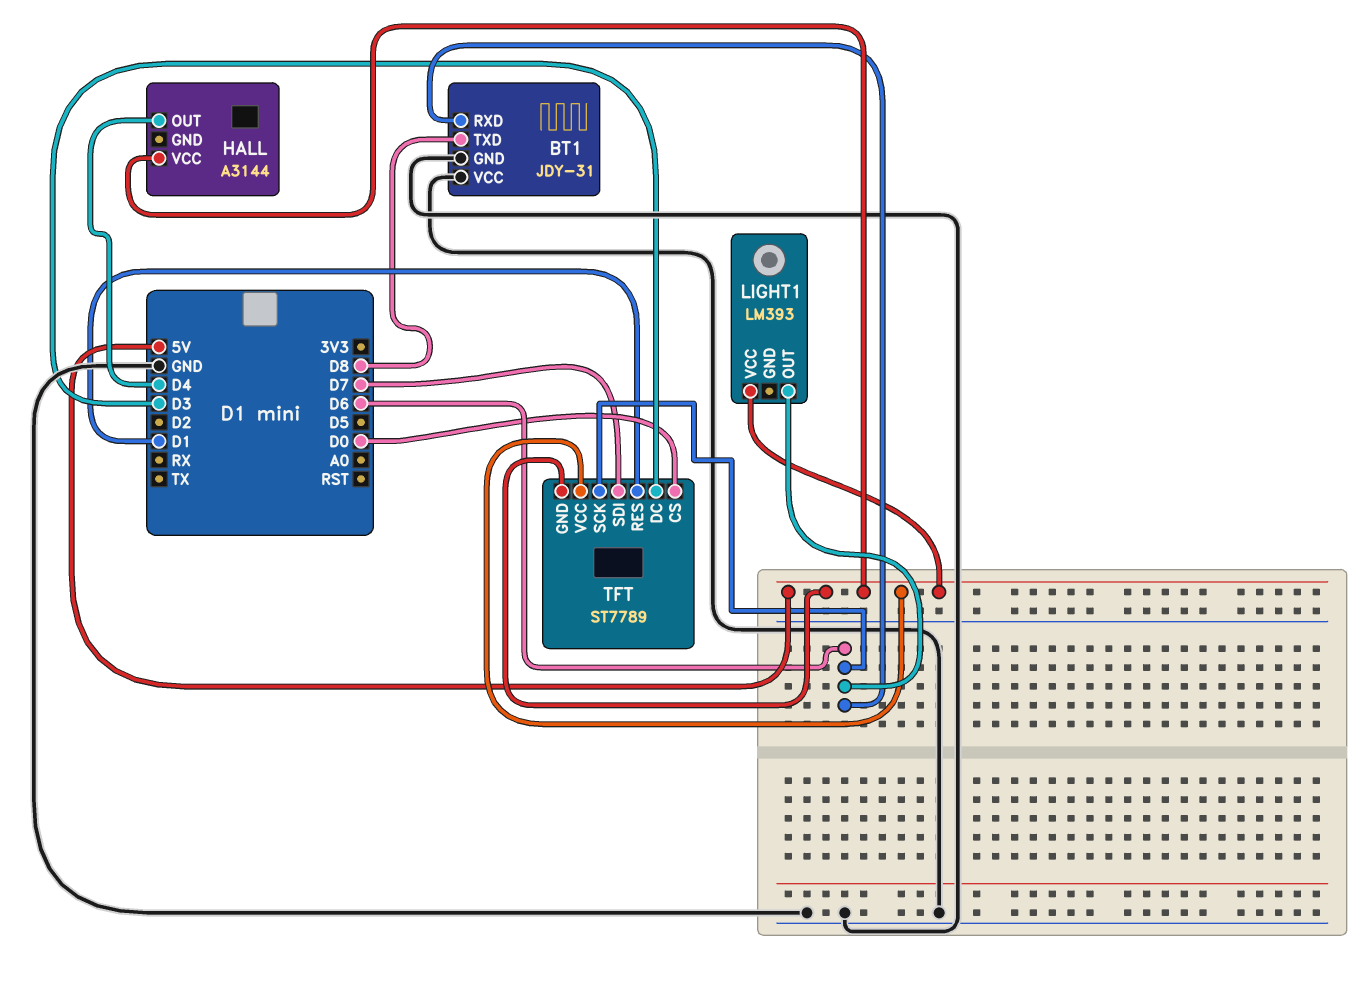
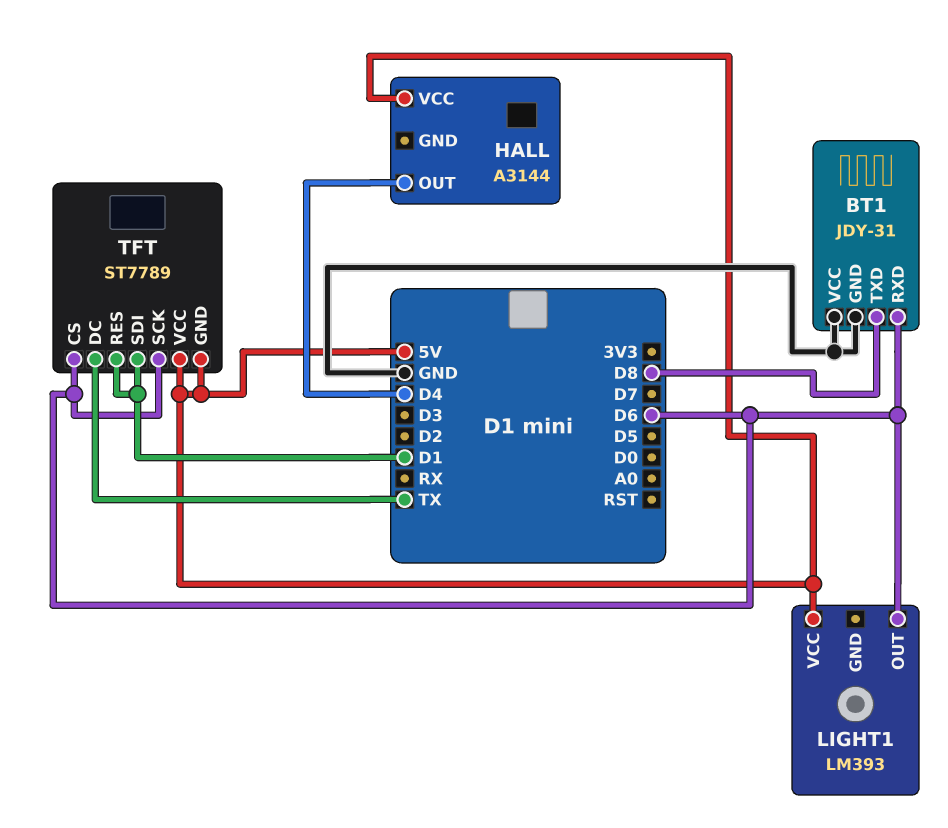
TFT pin CS: D0 -> D6
TFT pin DC: D3 -> TX
TFT pin SDI: D7 -> D1

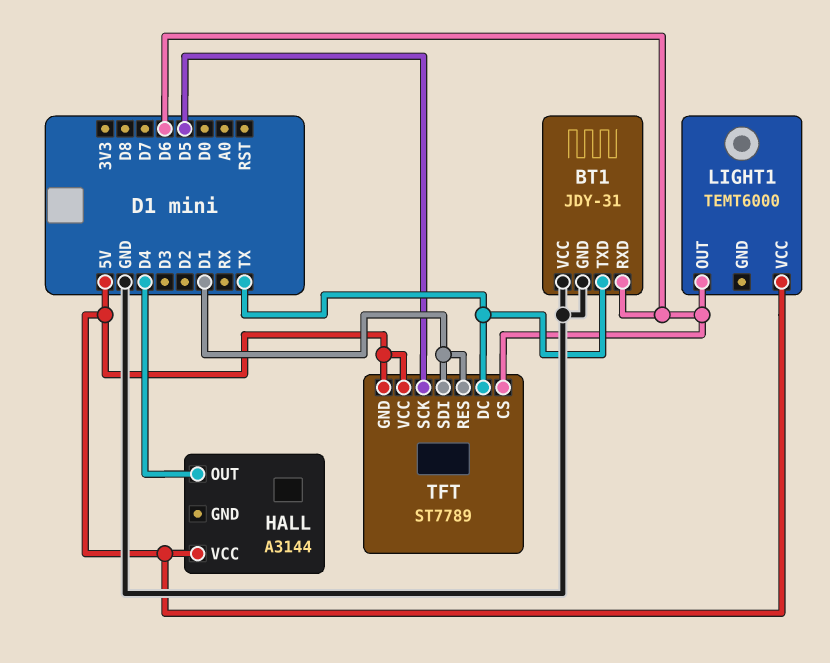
BT1 pin TXD: D8 -> TX
LIGHT1: LM393 -> TEMT6000
TFT pin SCK: D6 -> D5

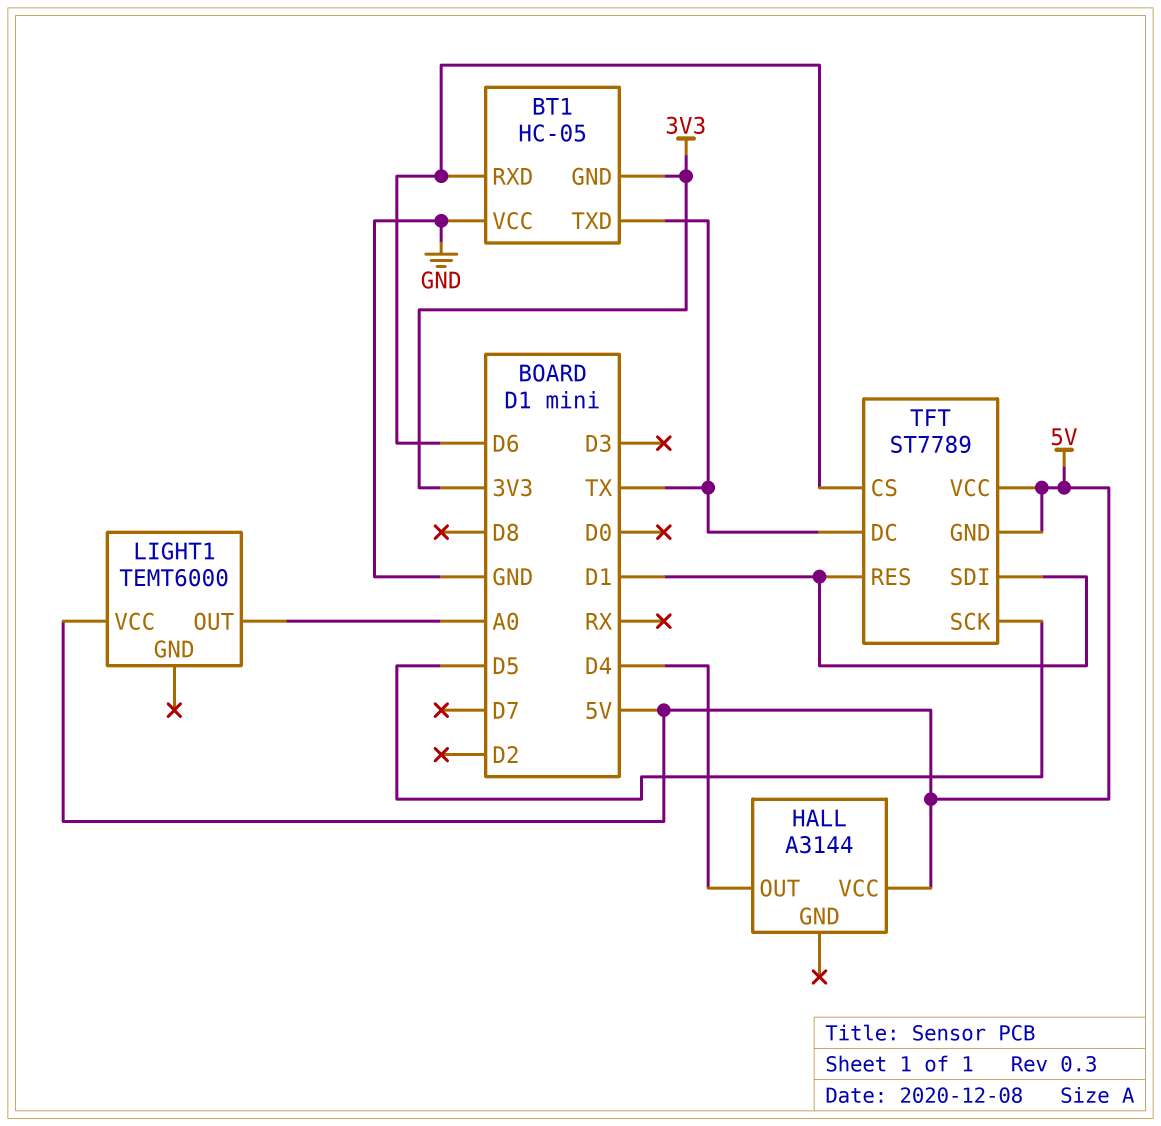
BT1: JDY-31 -> HC-05
BT1 pin GND: GND -> 3V3
LIGHT1 pin OUT: D6 -> A0

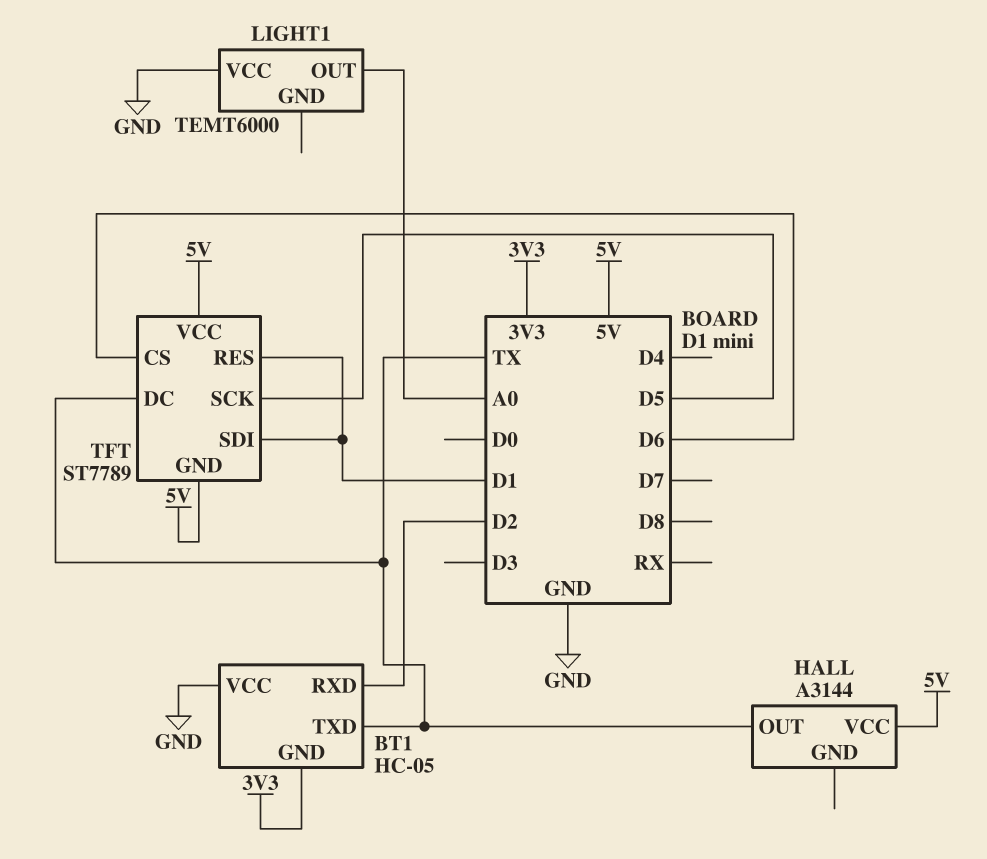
BT1 pin RXD: D6 -> D2
HALL pin OUT: D4 -> TX
LIGHT1 pin VCC: 5V -> GND

